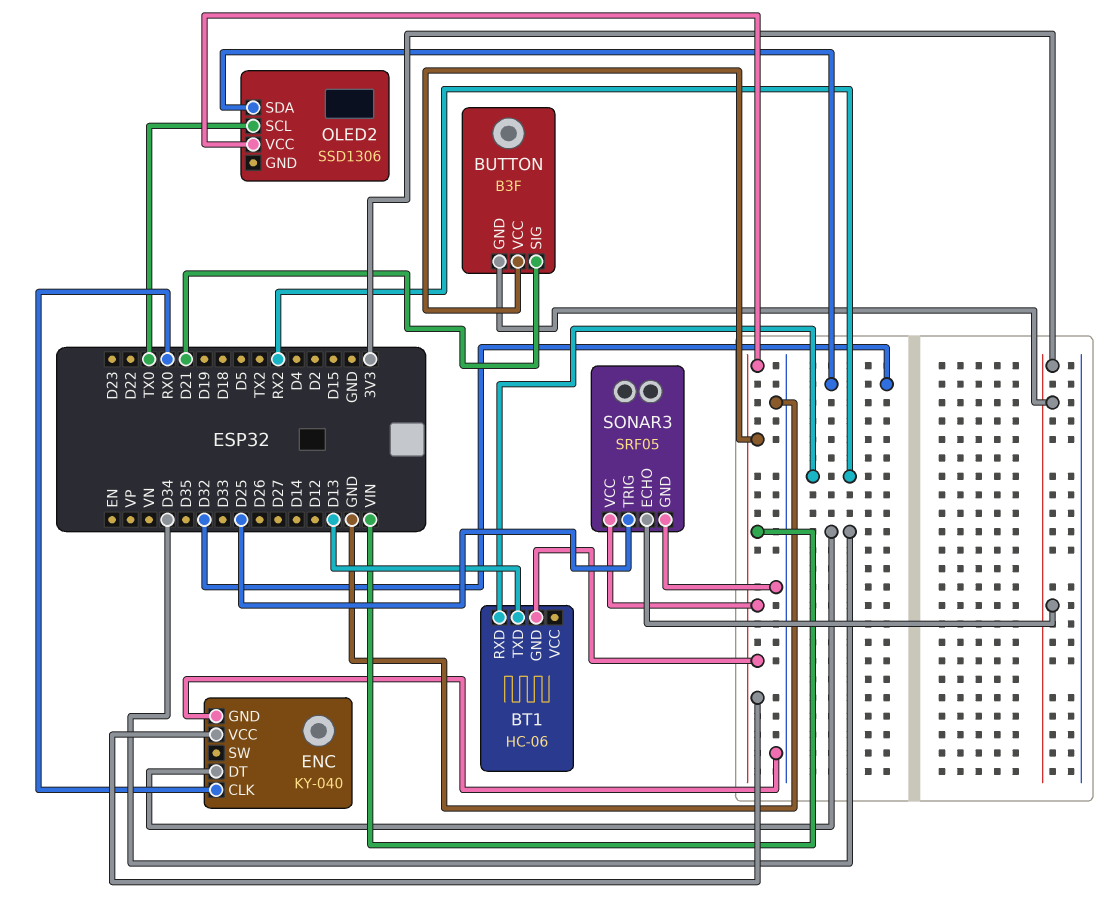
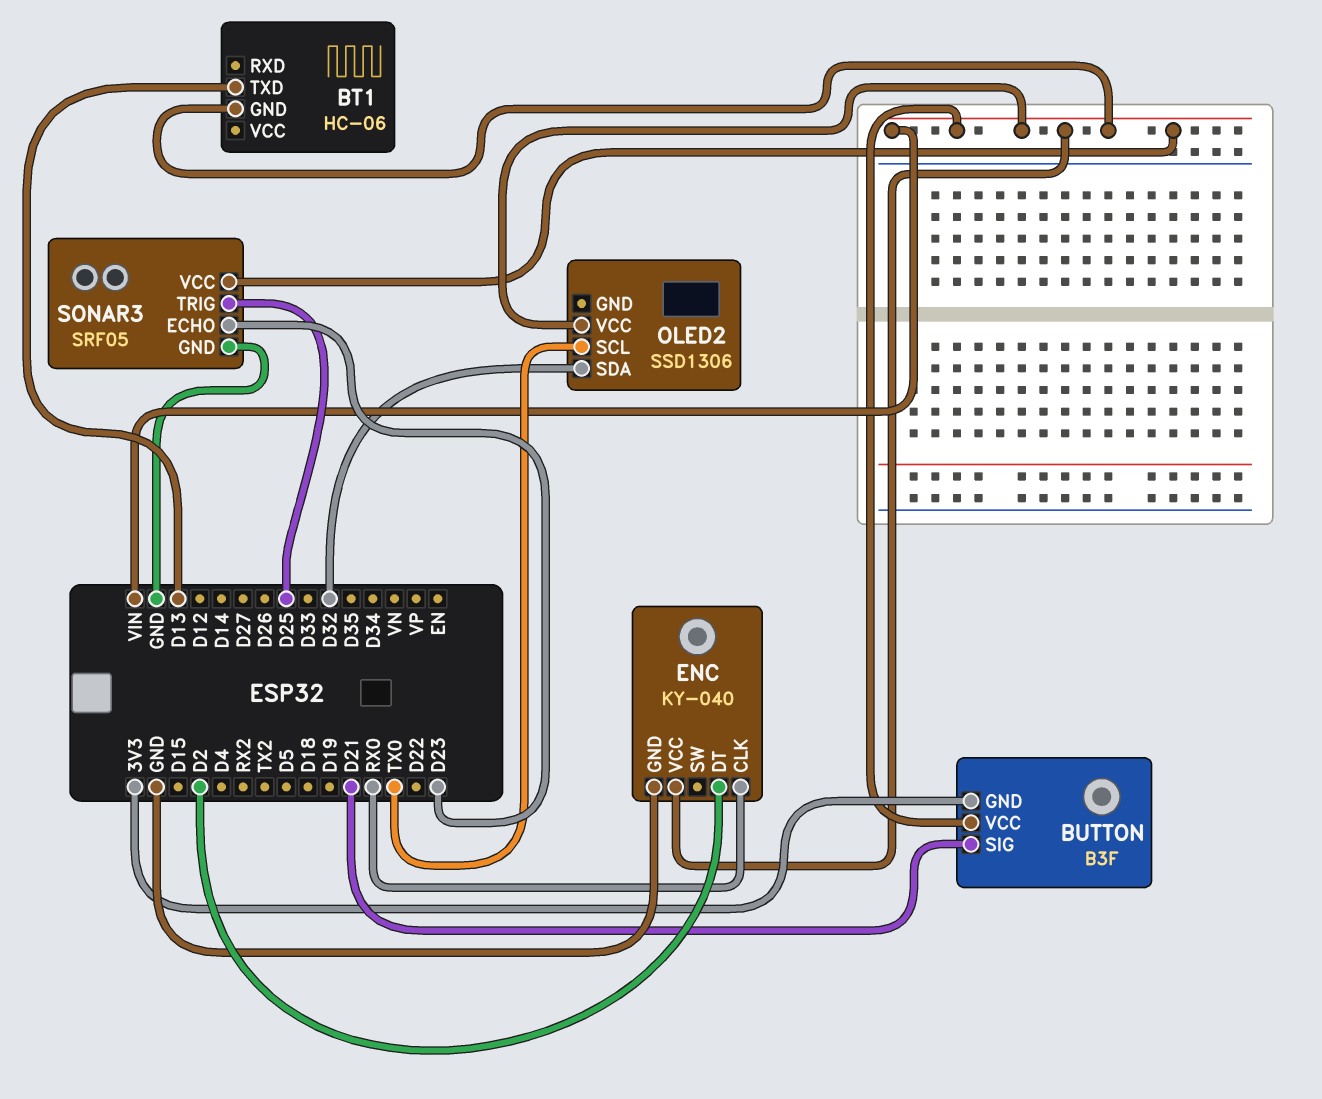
BT1 pin RXD: RX2 -> none
ENC pin DT: D34 -> D2
SONAR3 pin ECHO: 3V3 -> D23

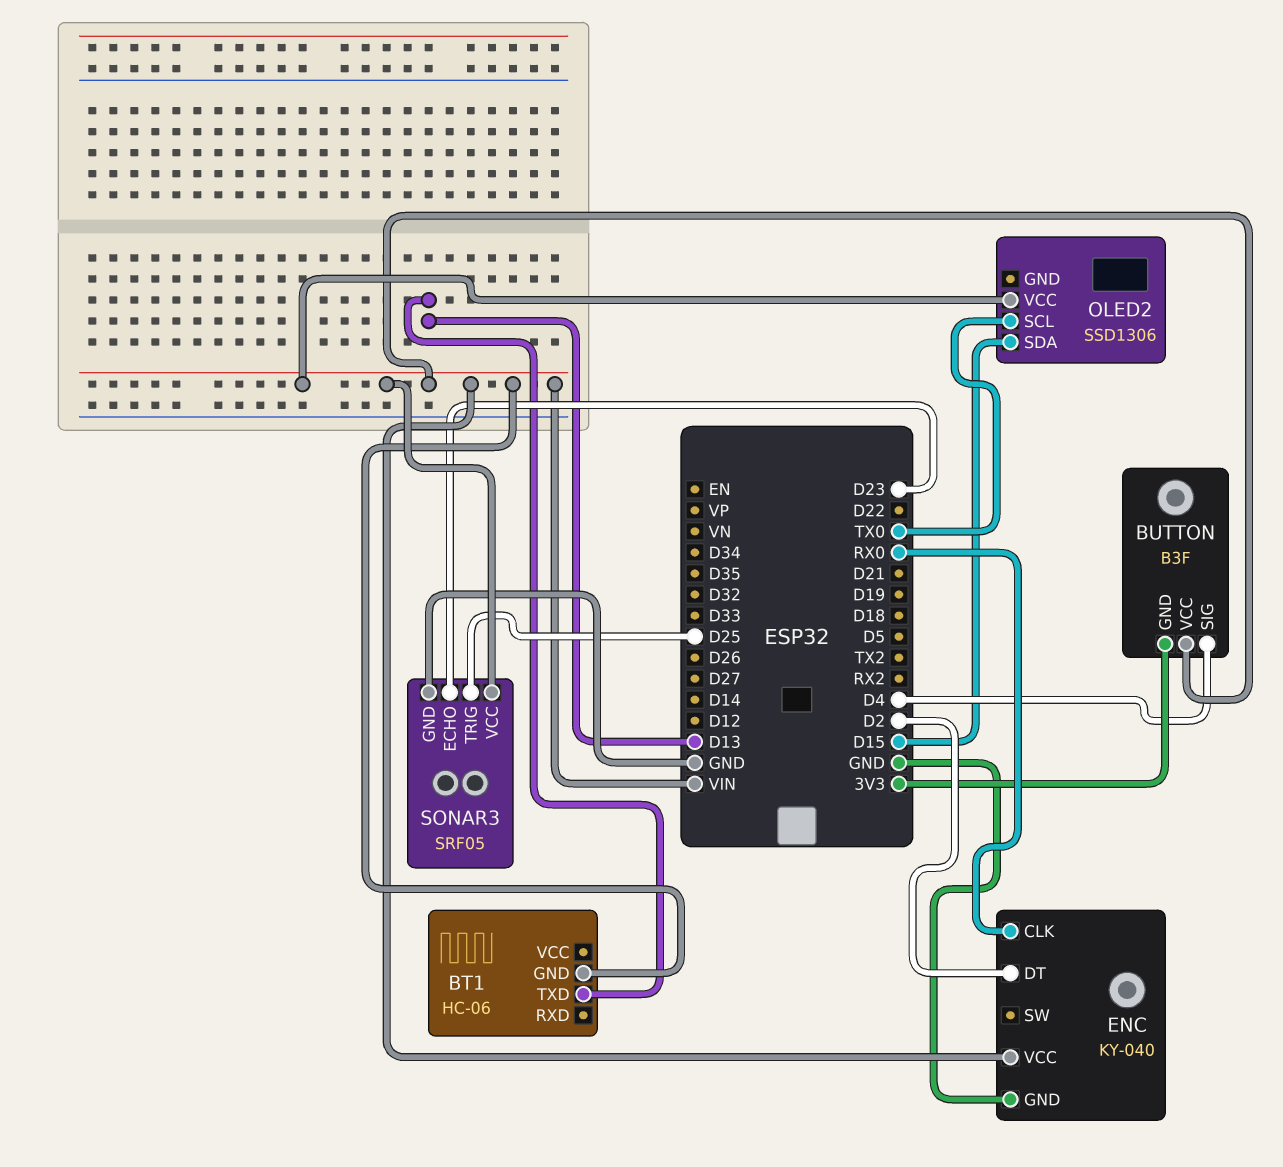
BUTTON pin SIG: D21 -> D4
OLED2 pin SDA: D32 -> D15

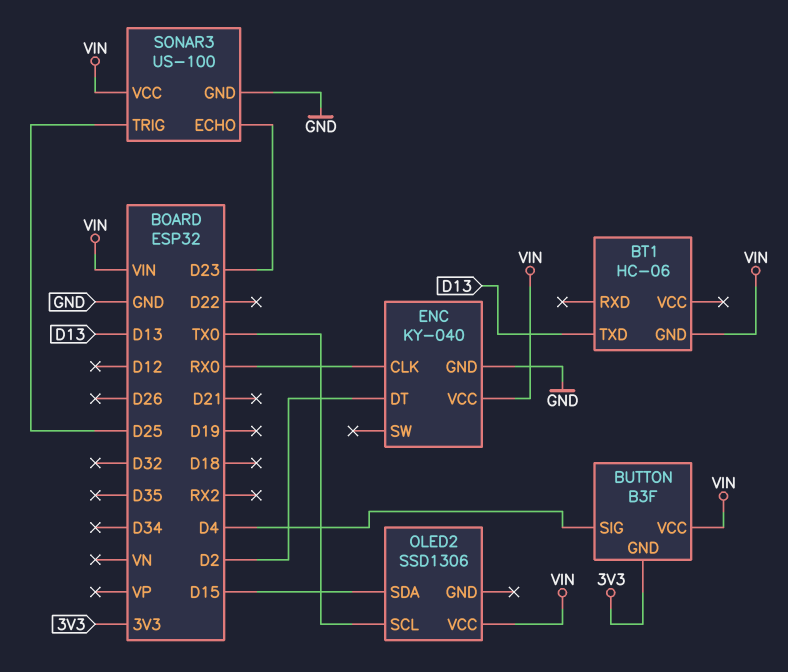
SONAR3: SRF05 -> US-100

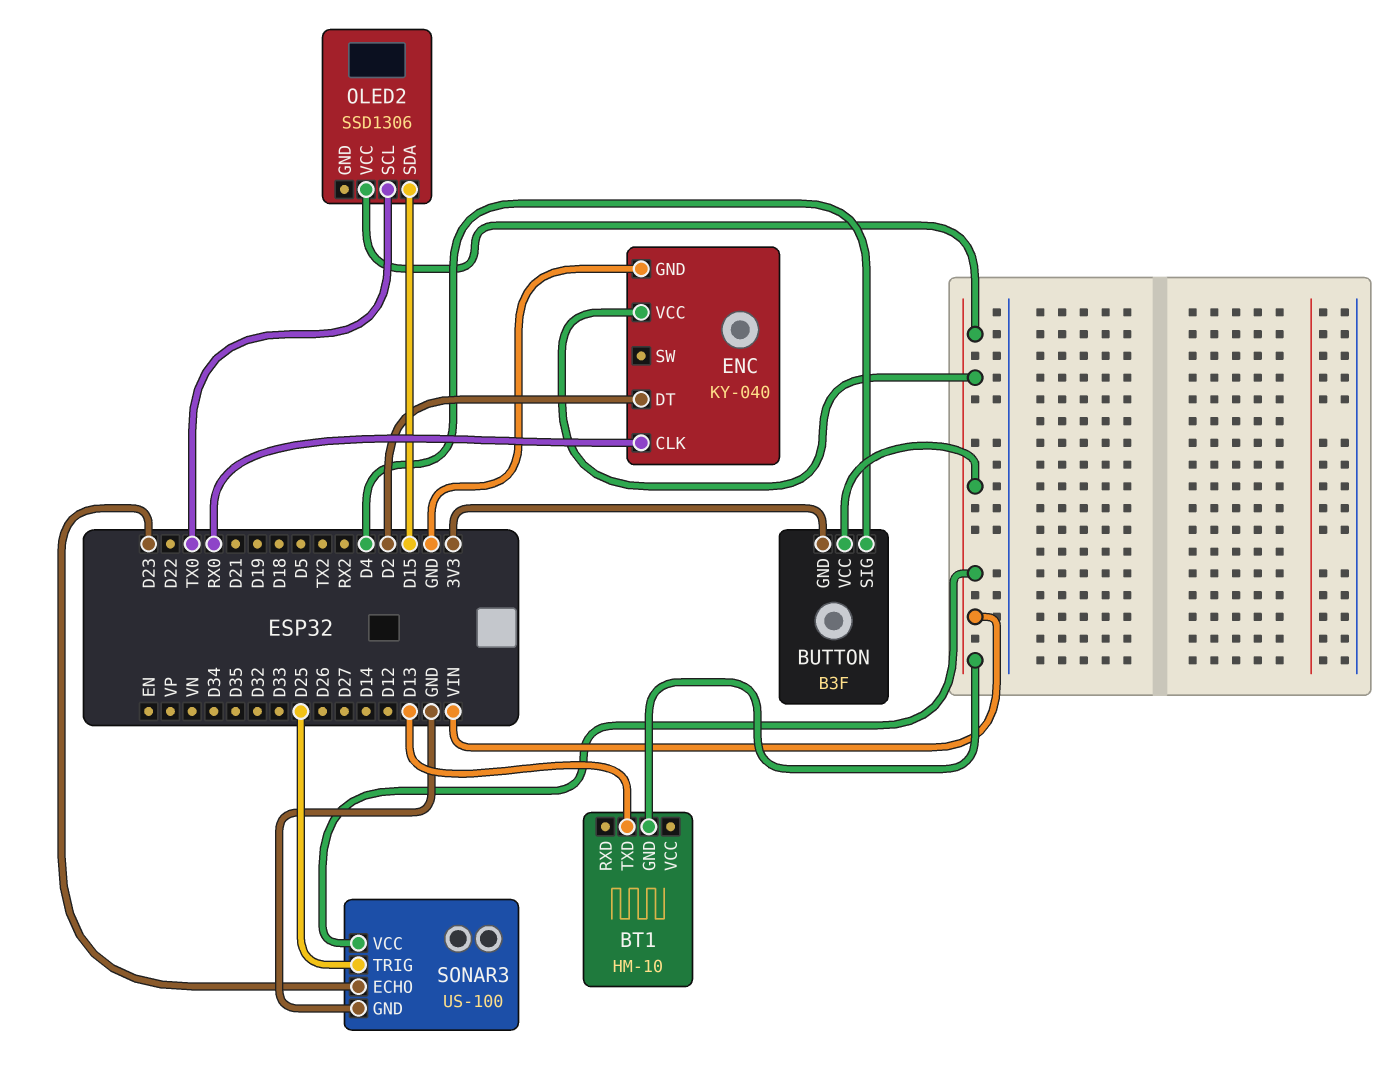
BT1: HC-06 -> HM-10

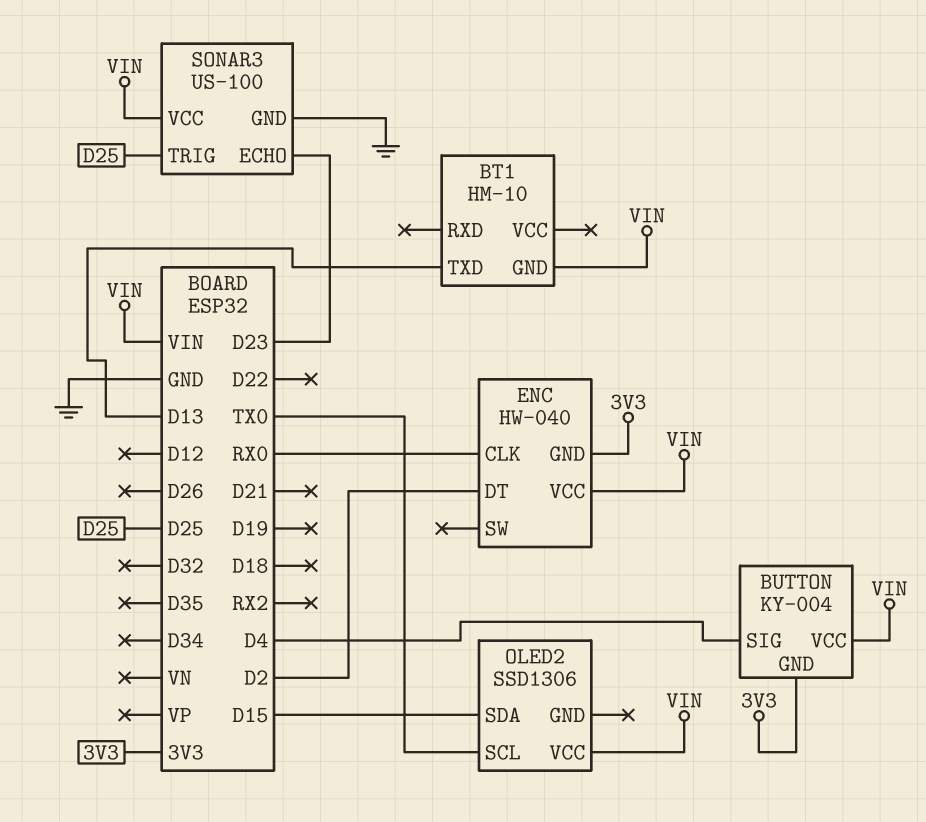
BUTTON: B3F -> KY-004
ENC: KY-040 -> HW-040
ENC pin GND: GND -> 3V3

